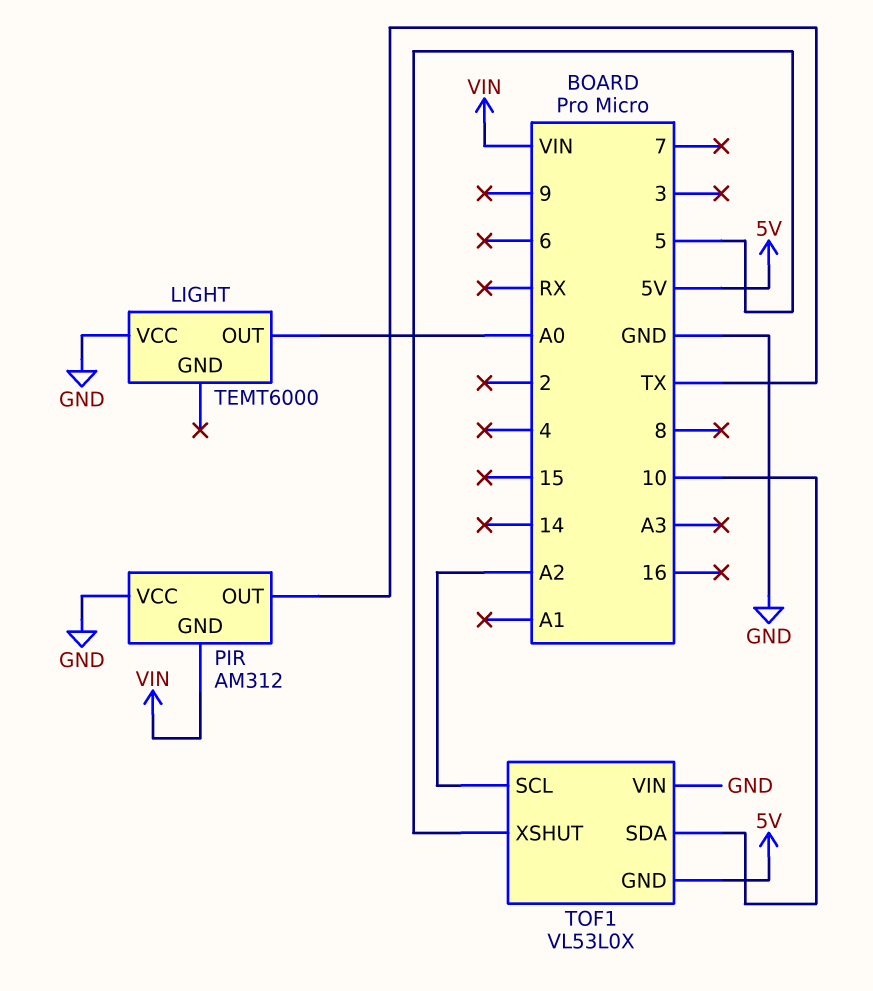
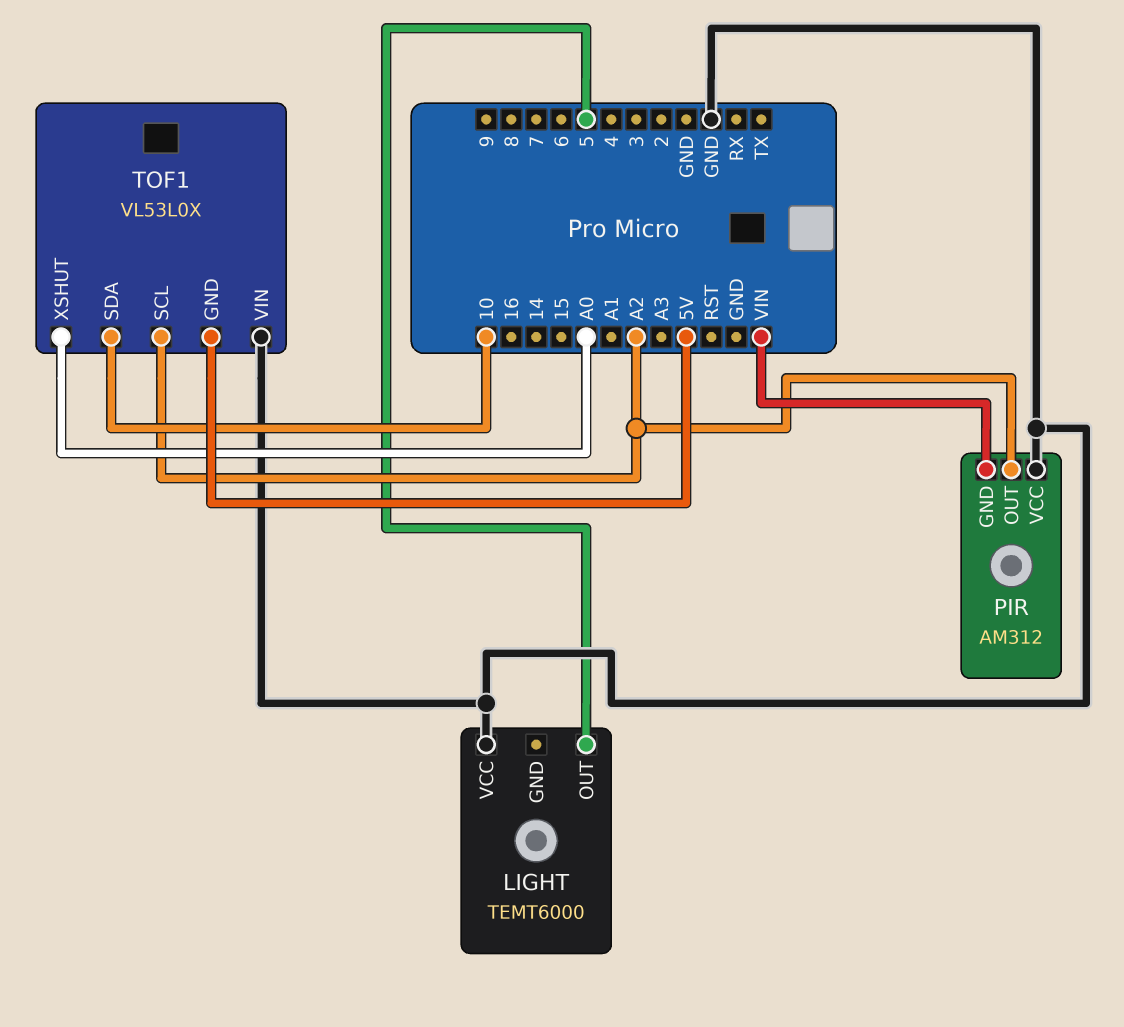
LIGHT pin OUT: A0 -> 5
PIR pin OUT: TX -> A2
TOF1 pin XSHUT: 5 -> A0

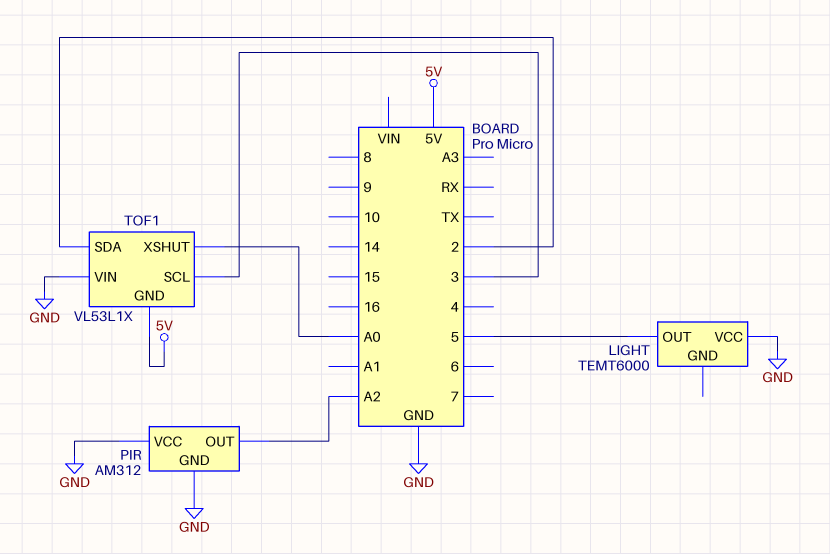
PIR pin GND: VIN -> GND
TOF1: VL53L0X -> VL53L1X
TOF1 pin SCL: A2 -> 3
TOF1 pin SDA: 10 -> 2

